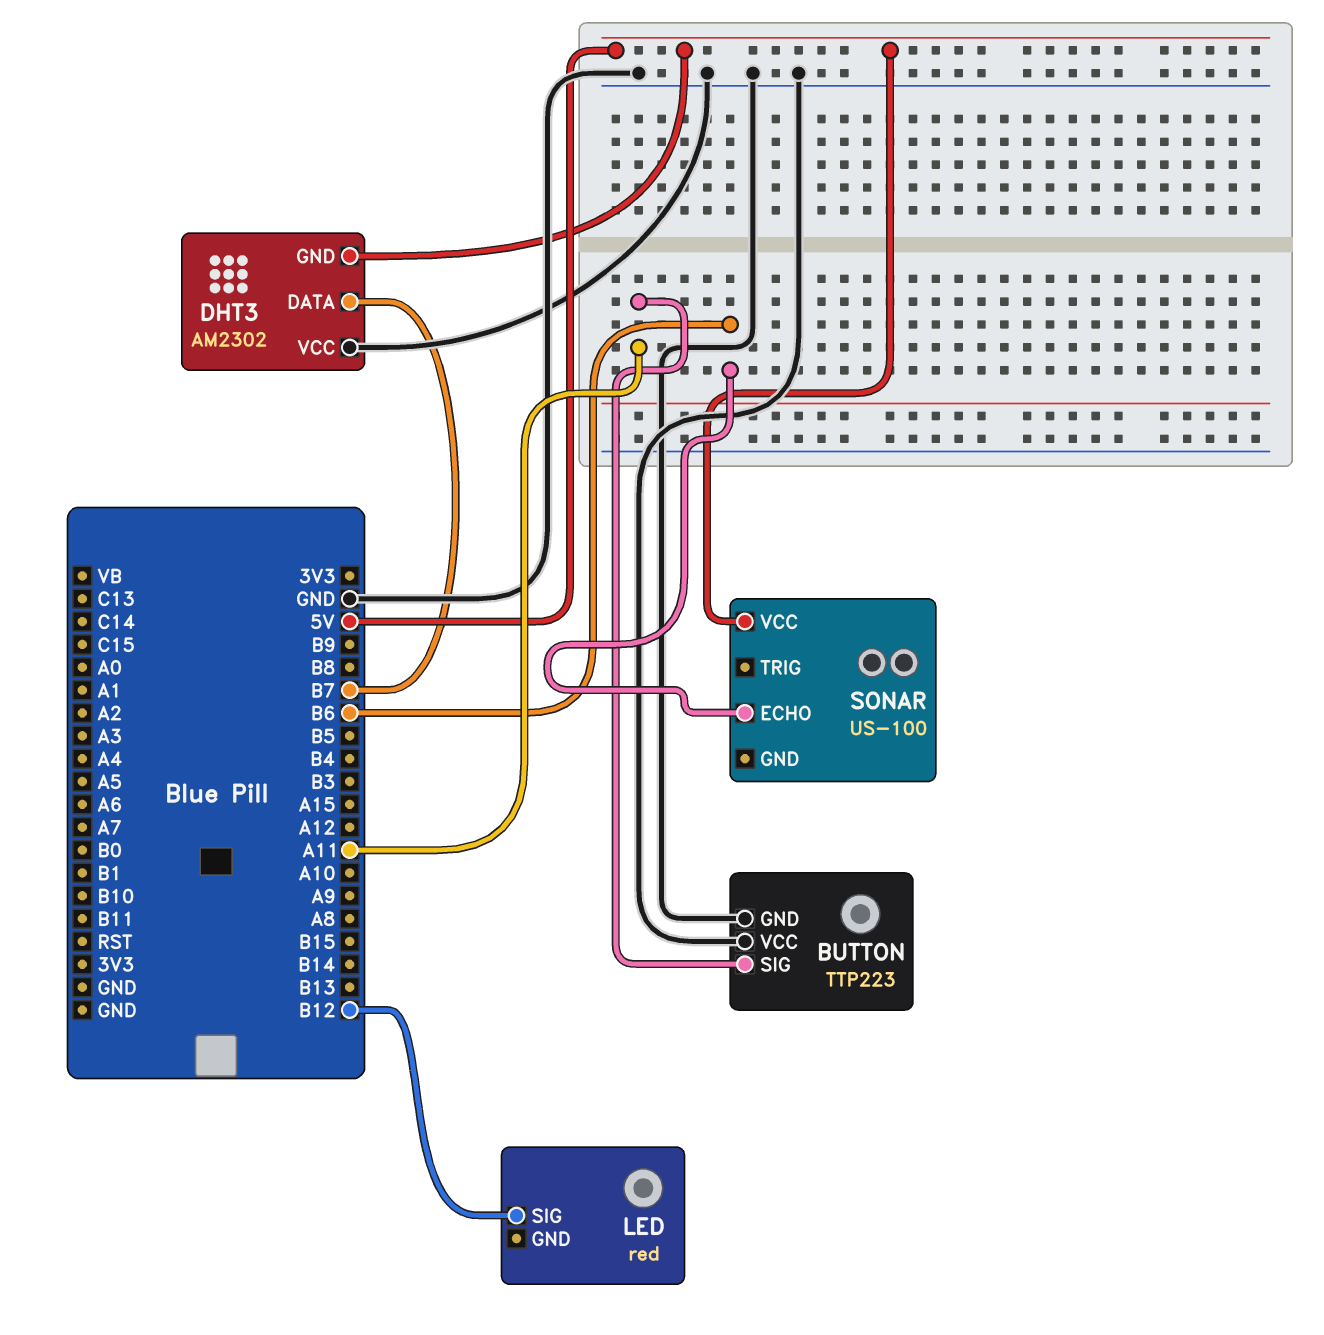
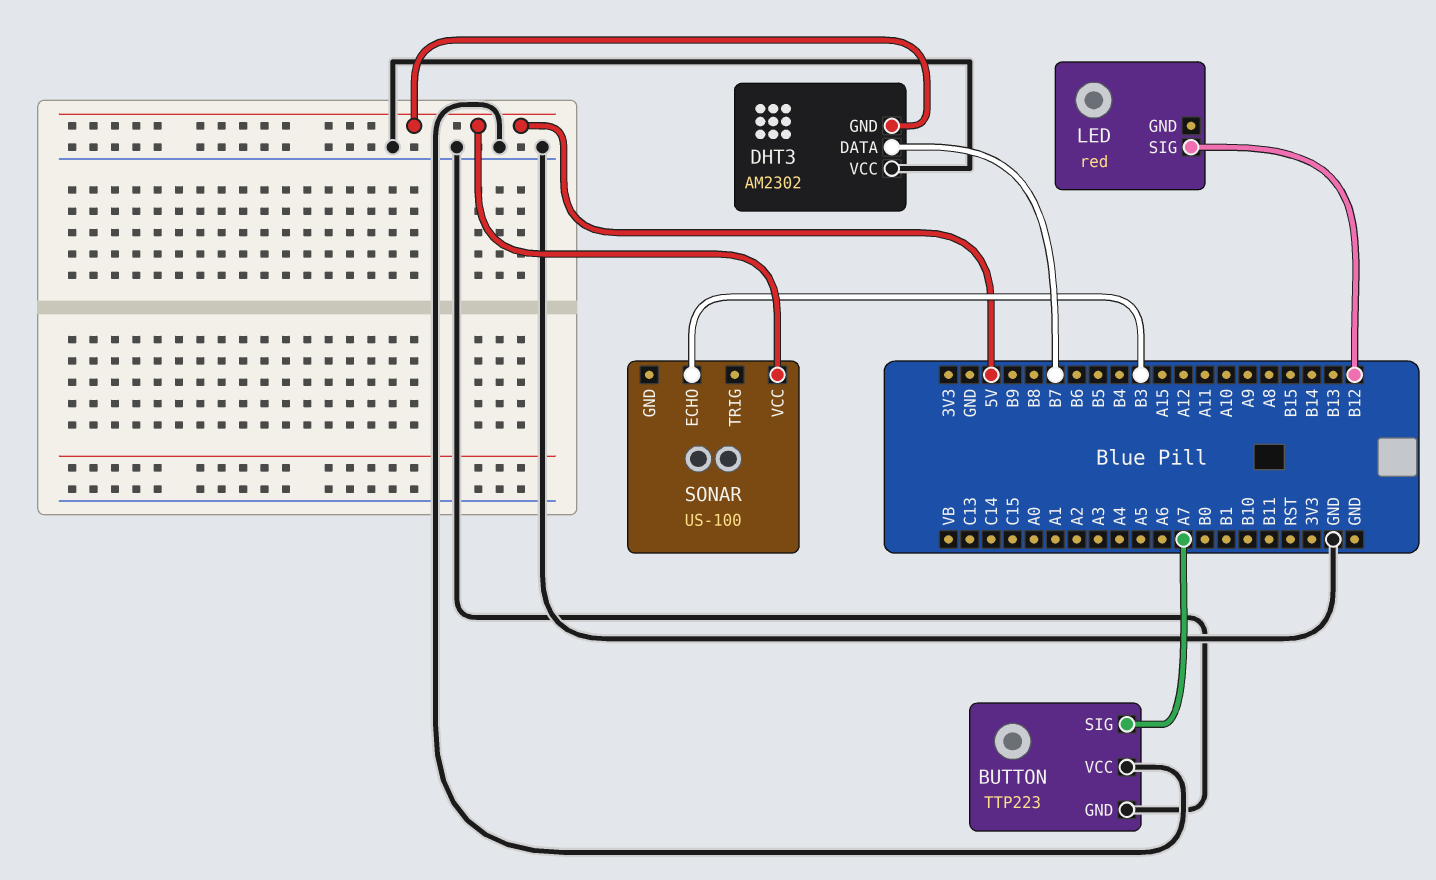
BUTTON pin SIG: A11 -> A7
SONAR pin ECHO: B6 -> B3

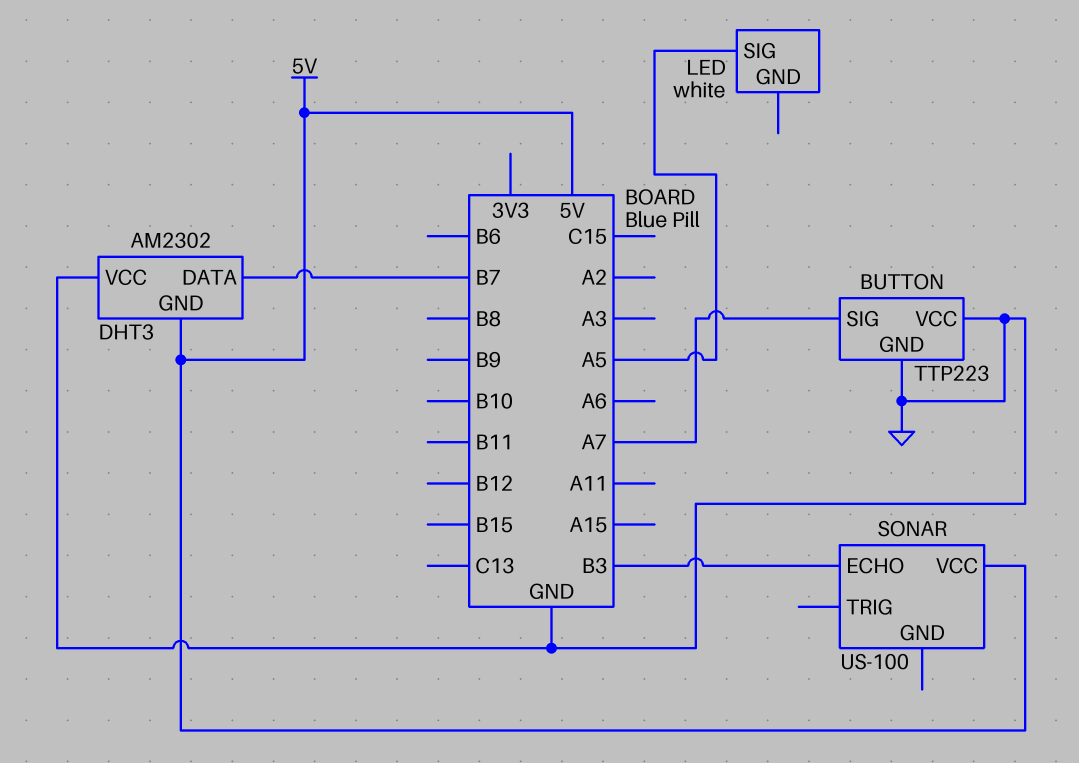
LED: red -> white
LED pin SIG: B12 -> A5

